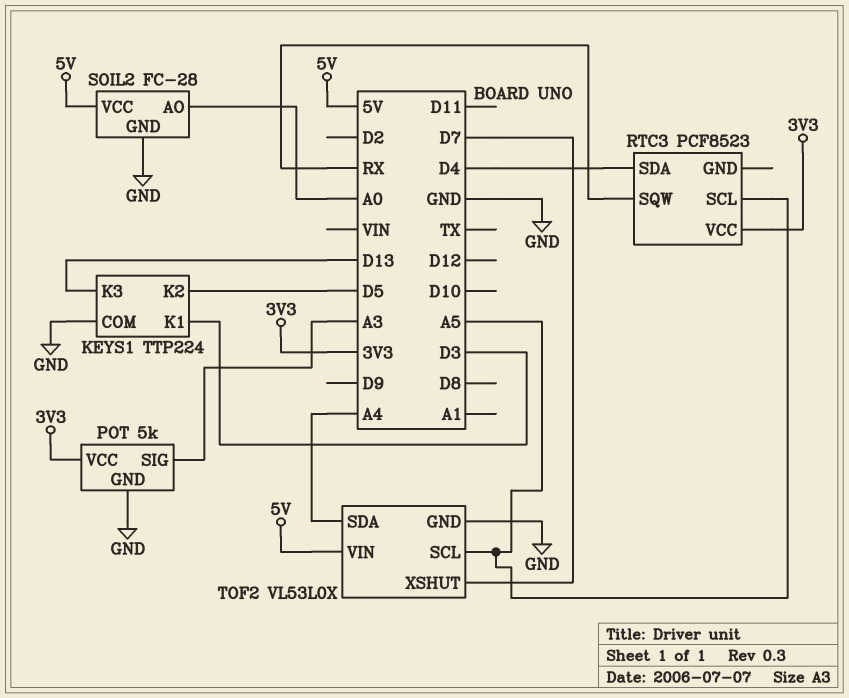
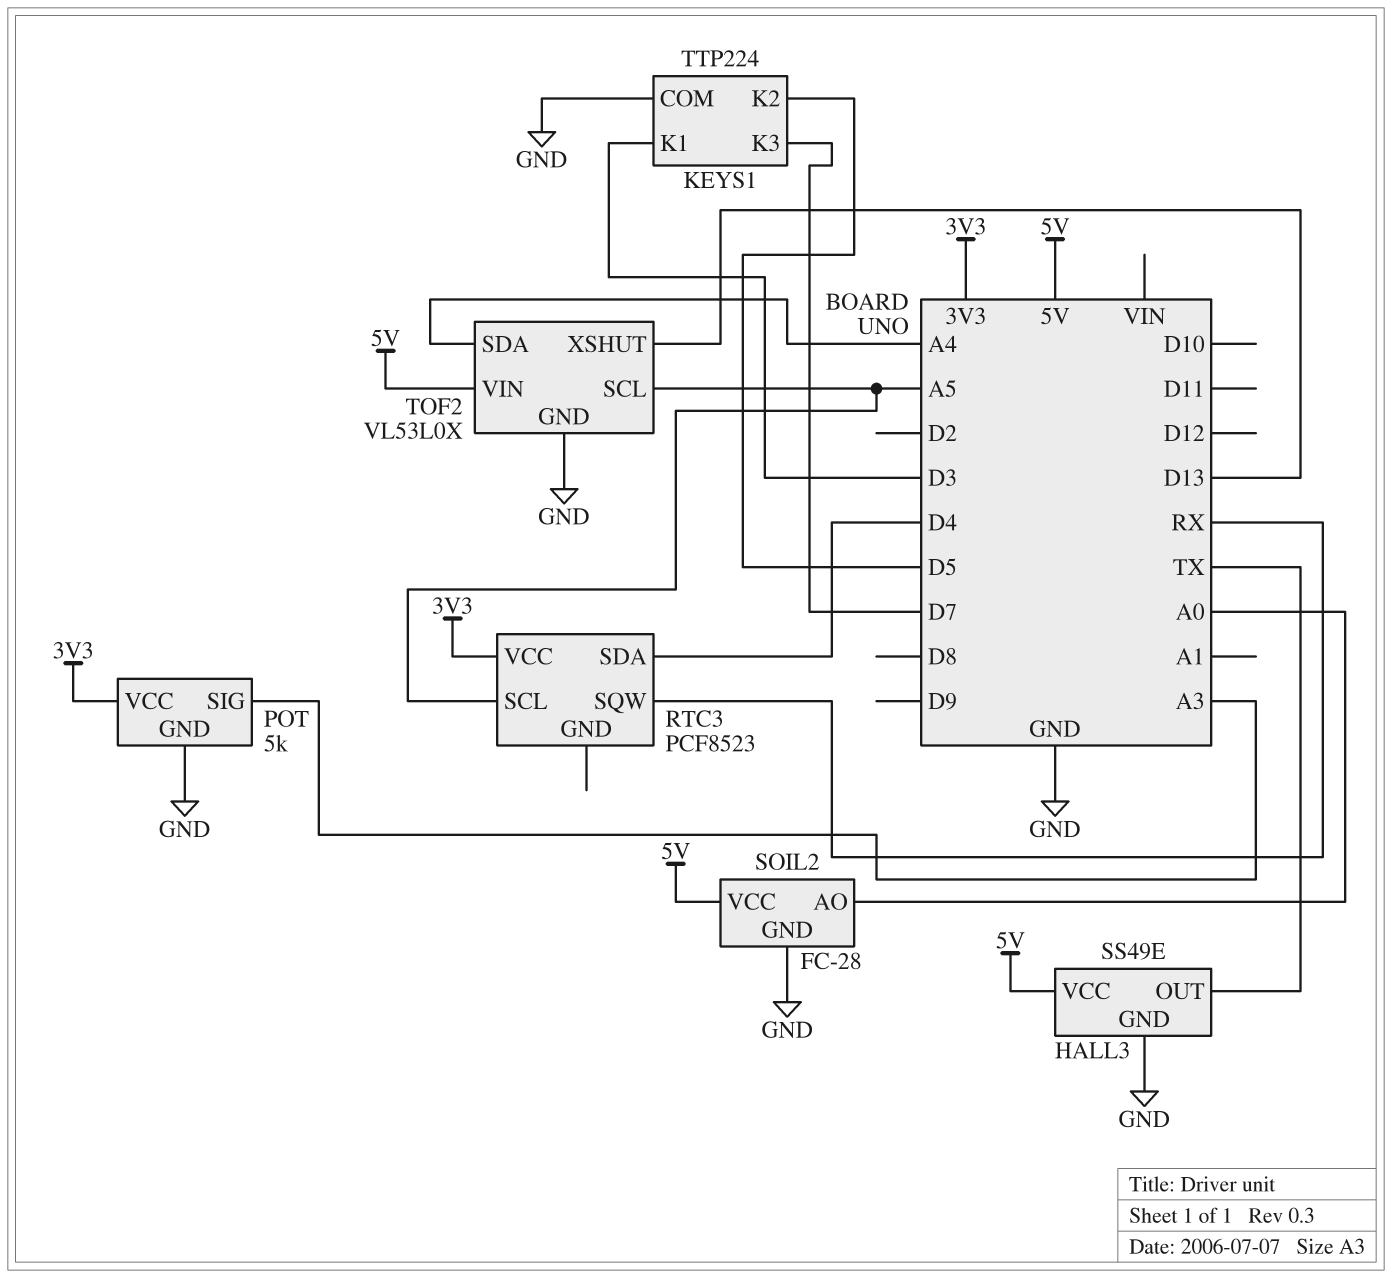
HALL3: none -> SS49E
HALL3 pin GND: none -> GND
HALL3 pin OUT: none -> TX
HALL3 pin VCC: none -> 5V
KEYS1 pin K3: D13 -> D7
TOF2 pin XSHUT: D7 -> D13

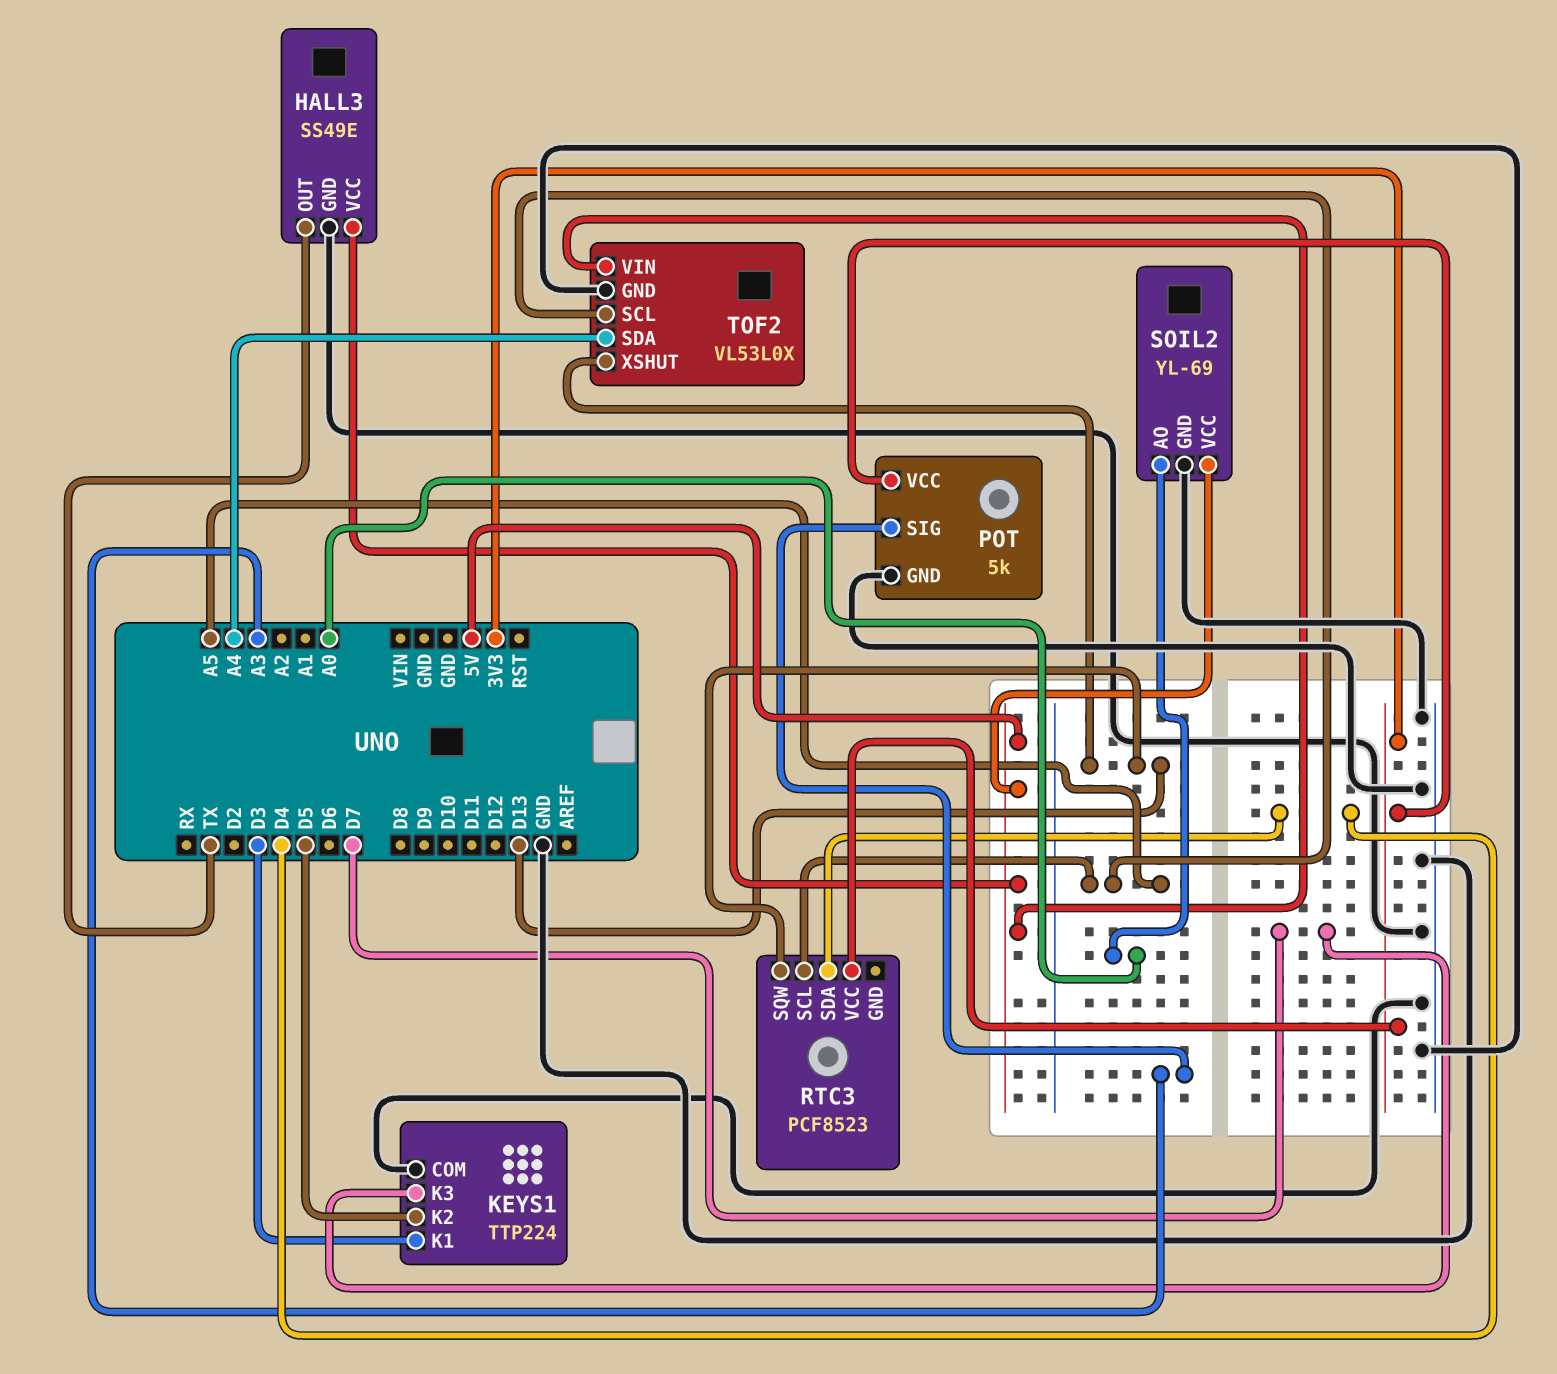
RTC3 pin SQW: RX -> D13
SOIL2: FC-28 -> YL-69

